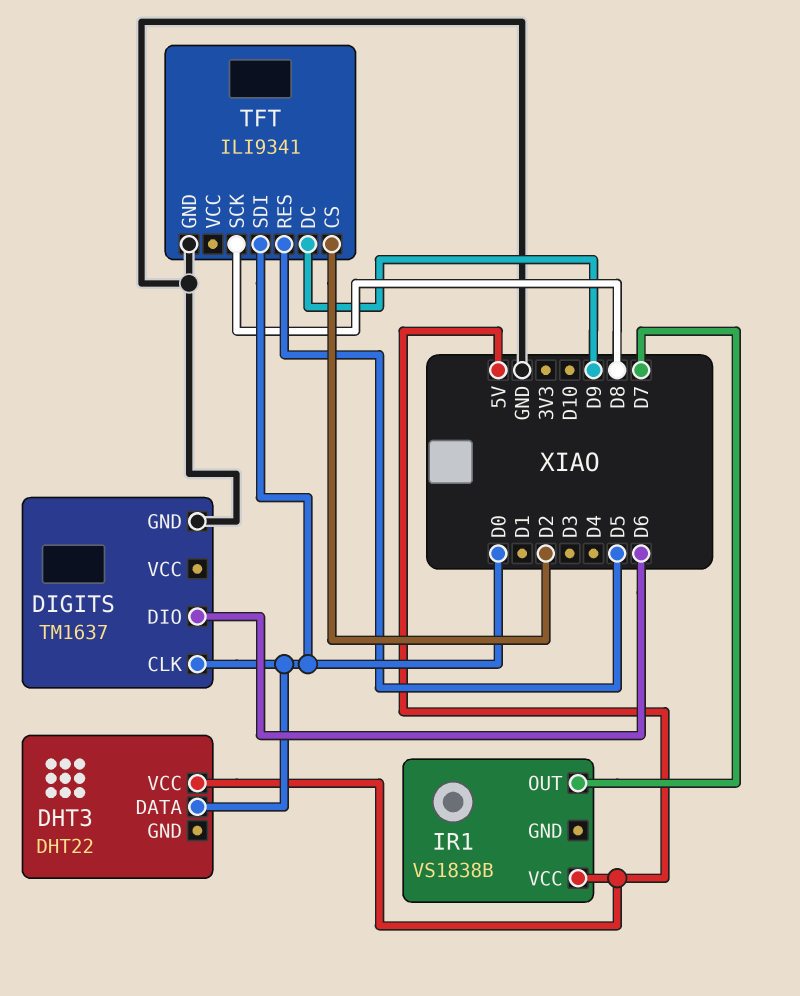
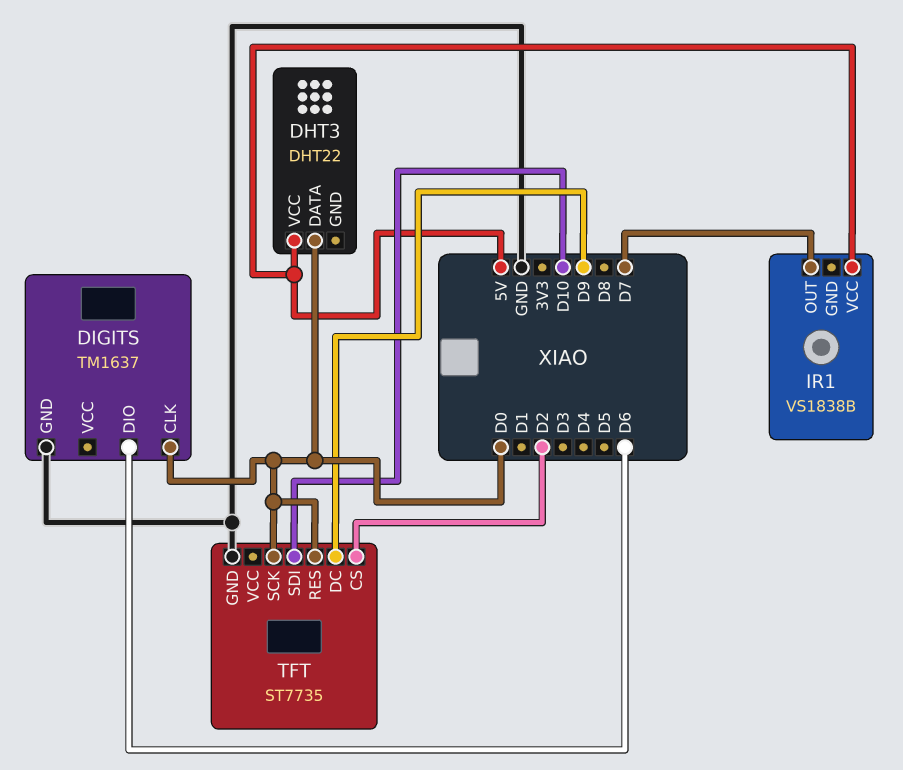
TFT: ILI9341 -> ST7735
TFT pin RES: D5 -> D0
TFT pin SCK: D8 -> D0
TFT pin SDI: D0 -> D10

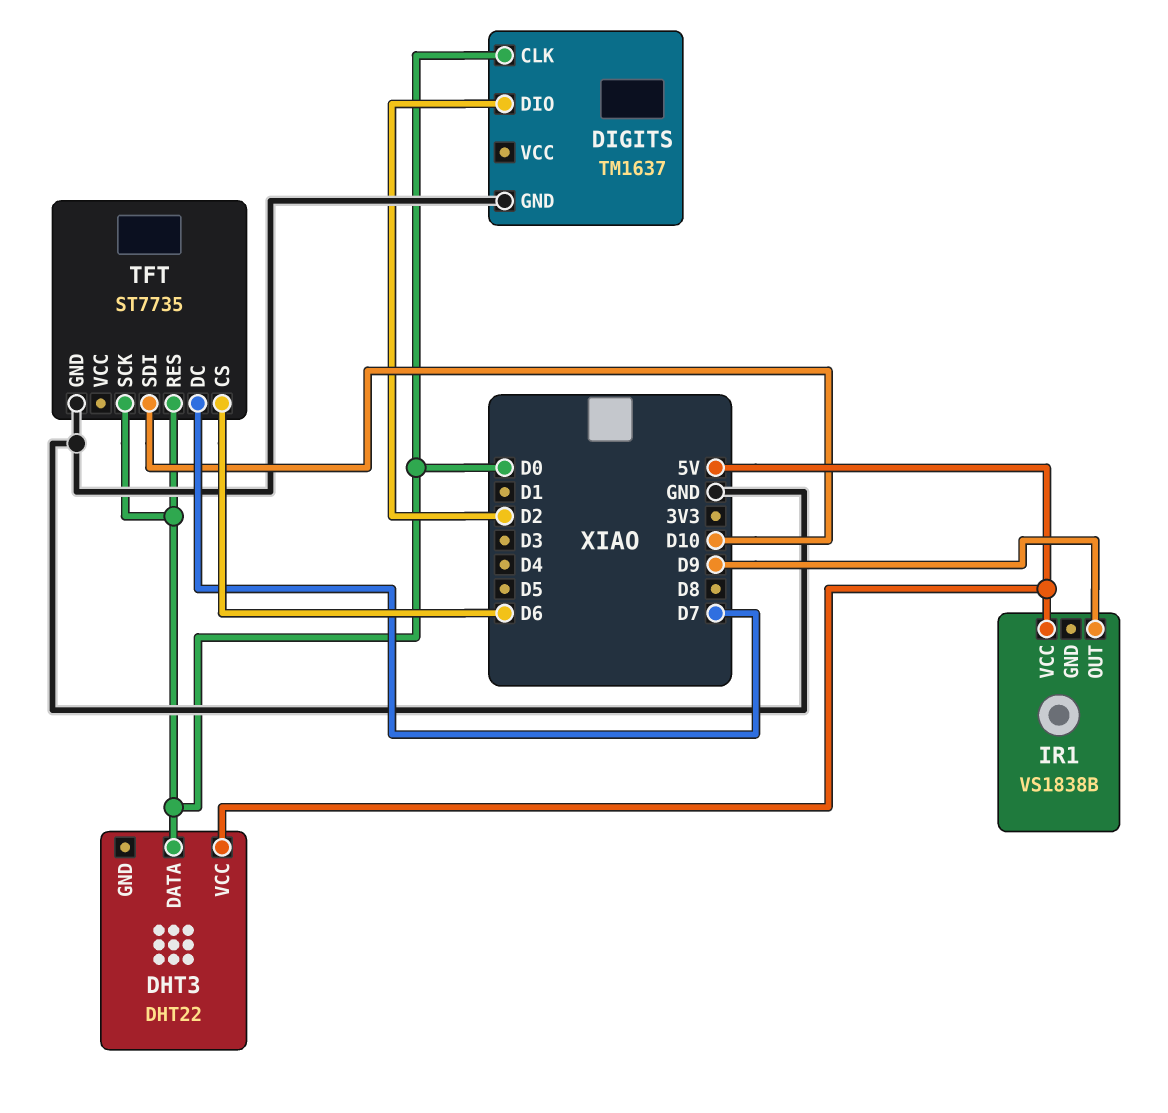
DIGITS pin DIO: D6 -> D2
IR1 pin OUT: D7 -> D9
TFT pin CS: D2 -> D6
TFT pin DC: D9 -> D7

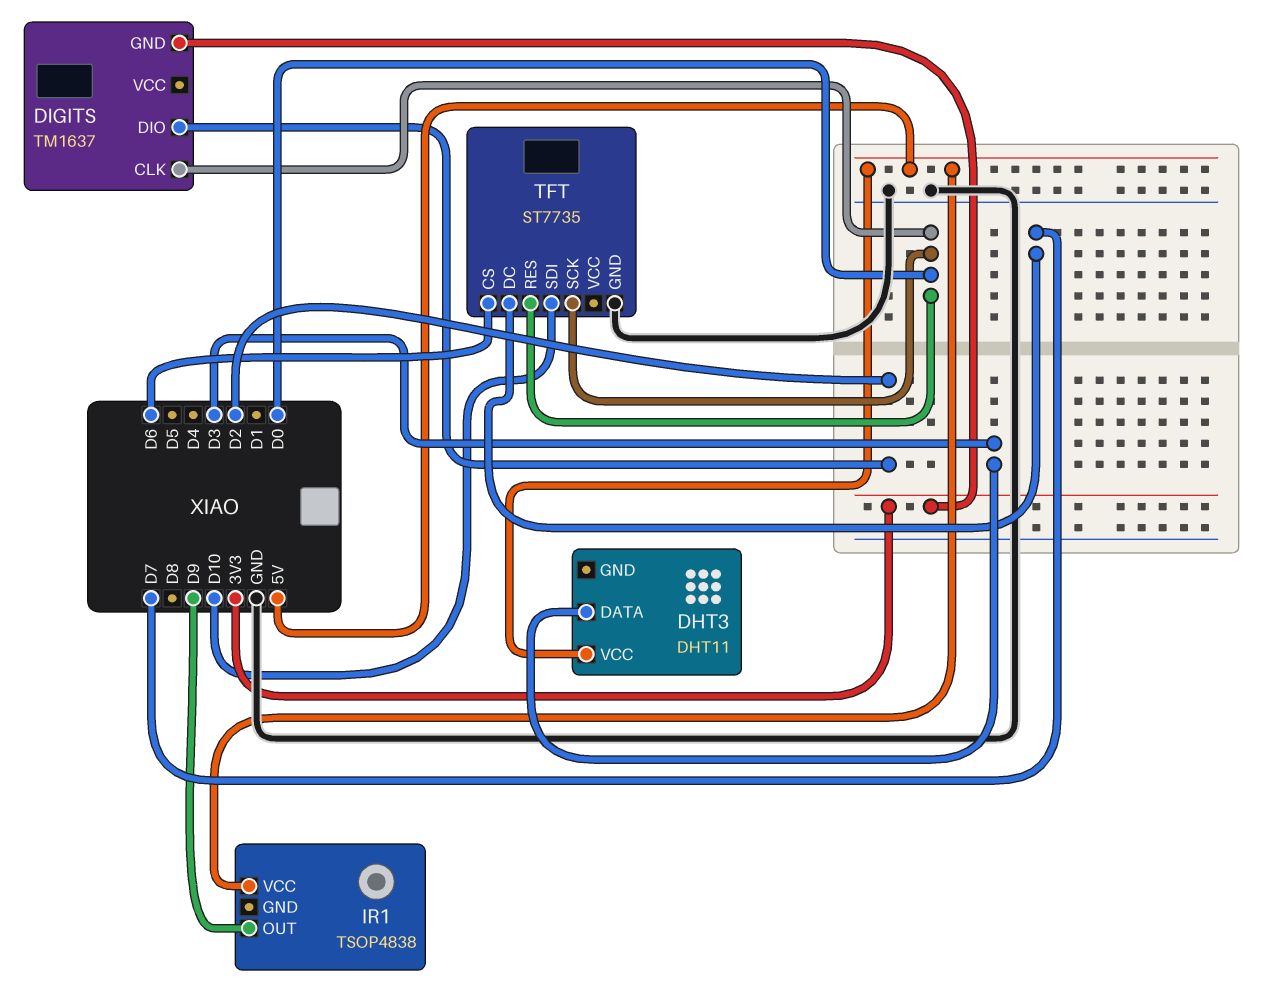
DHT3: DHT22 -> DHT11
DHT3 pin DATA: D0 -> D3
DIGITS pin GND: GND -> 3V3
IR1: VS1838B -> TSOP4838

